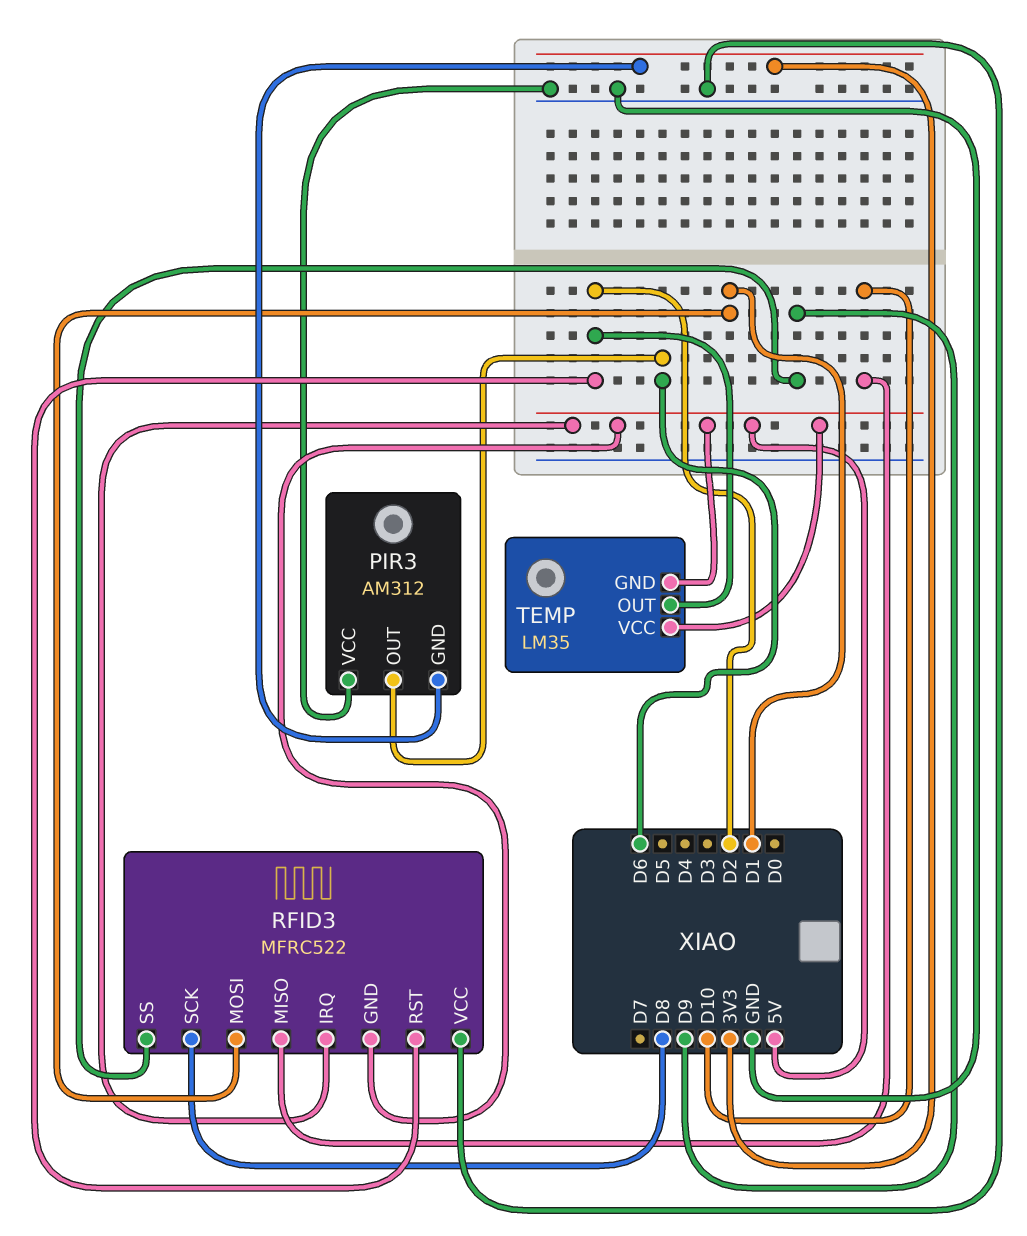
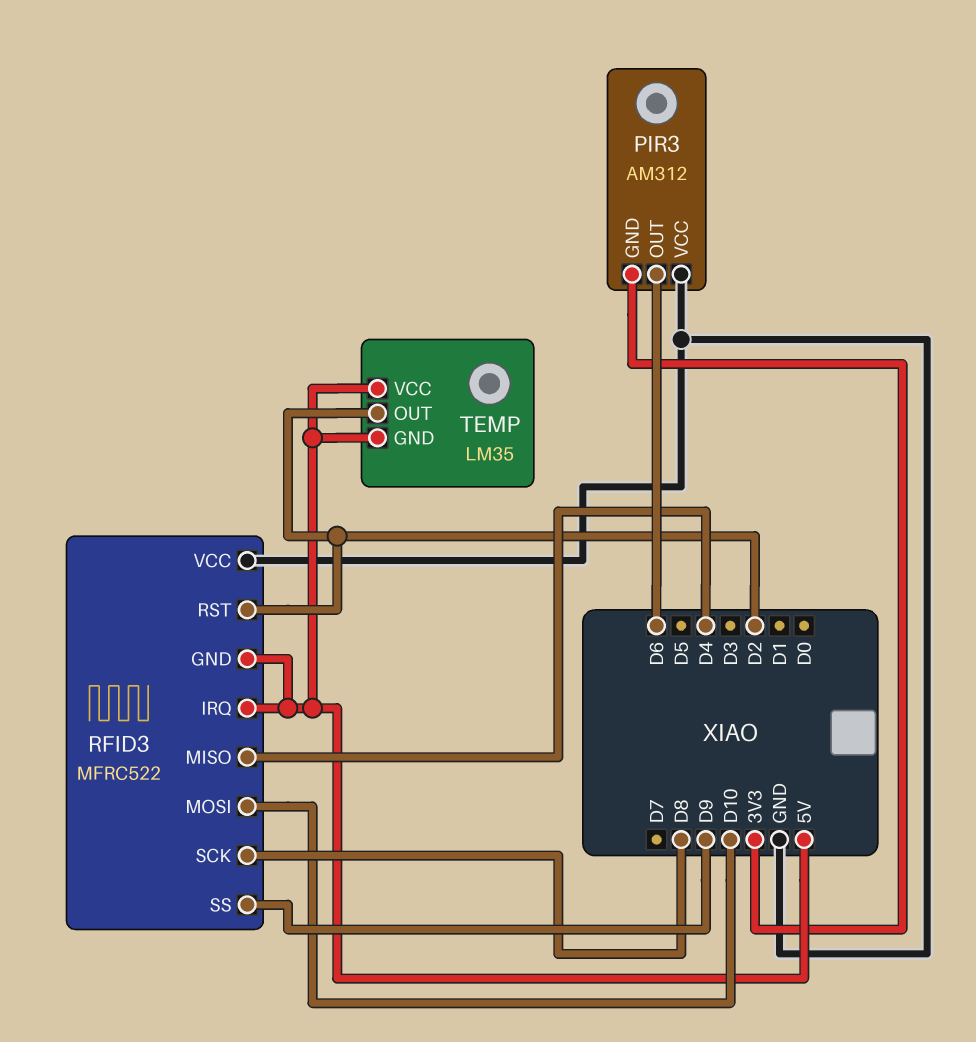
RFID3 pin MISO: D10 -> D4
RFID3 pin MOSI: D1 -> D10

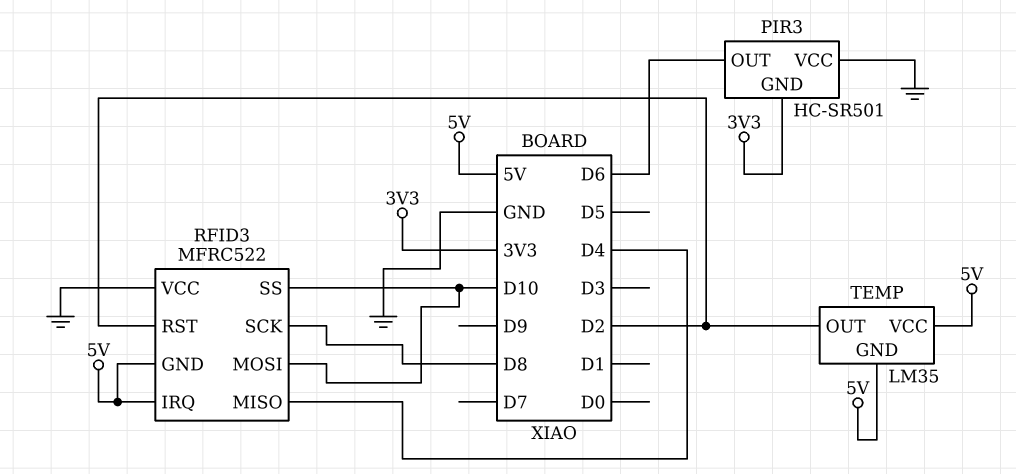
PIR3: AM312 -> HC-SR501
RFID3 pin SS: D9 -> D10

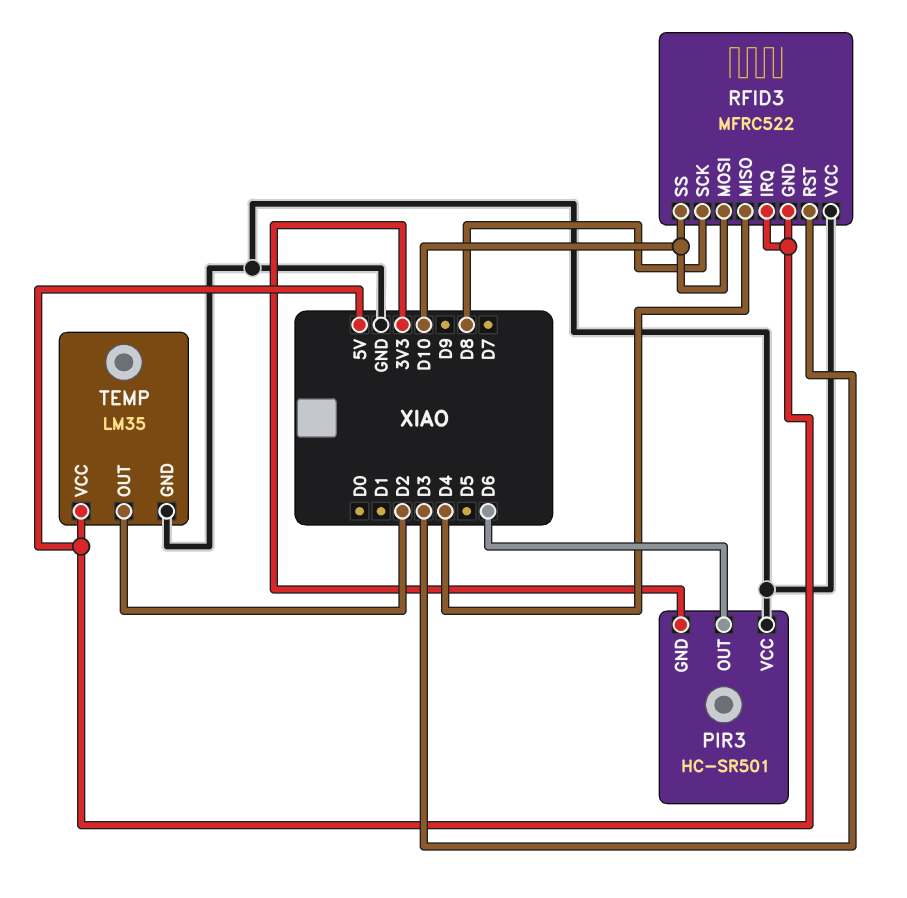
RFID3 pin RST: D2 -> D3
TEMP pin GND: 5V -> GND

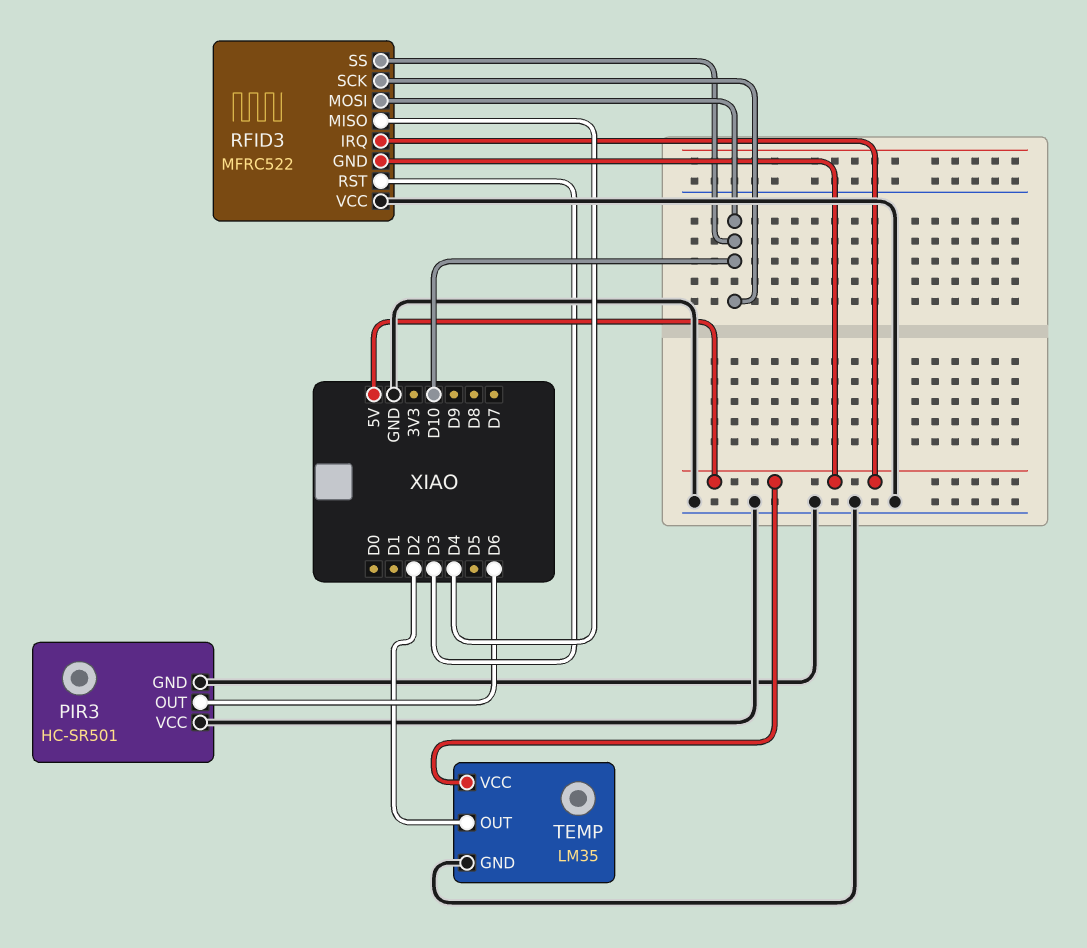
PIR3 pin GND: 3V3 -> GND
RFID3 pin SCK: D8 -> D10

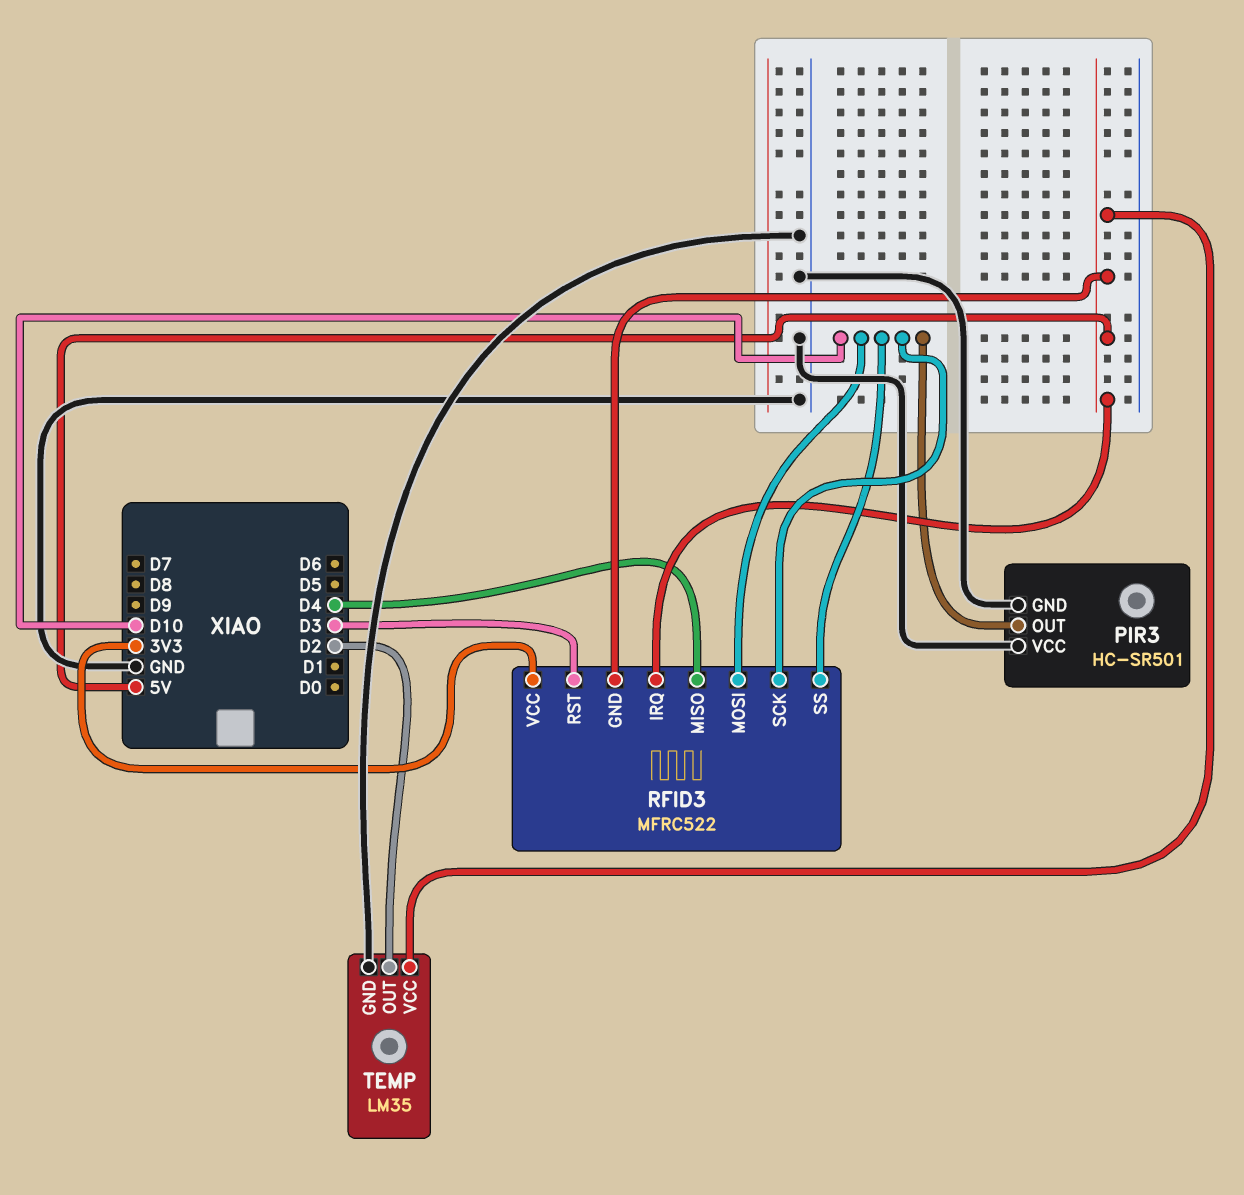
PIR3 pin OUT: D6 -> D10
RFID3 pin VCC: GND -> 3V3

